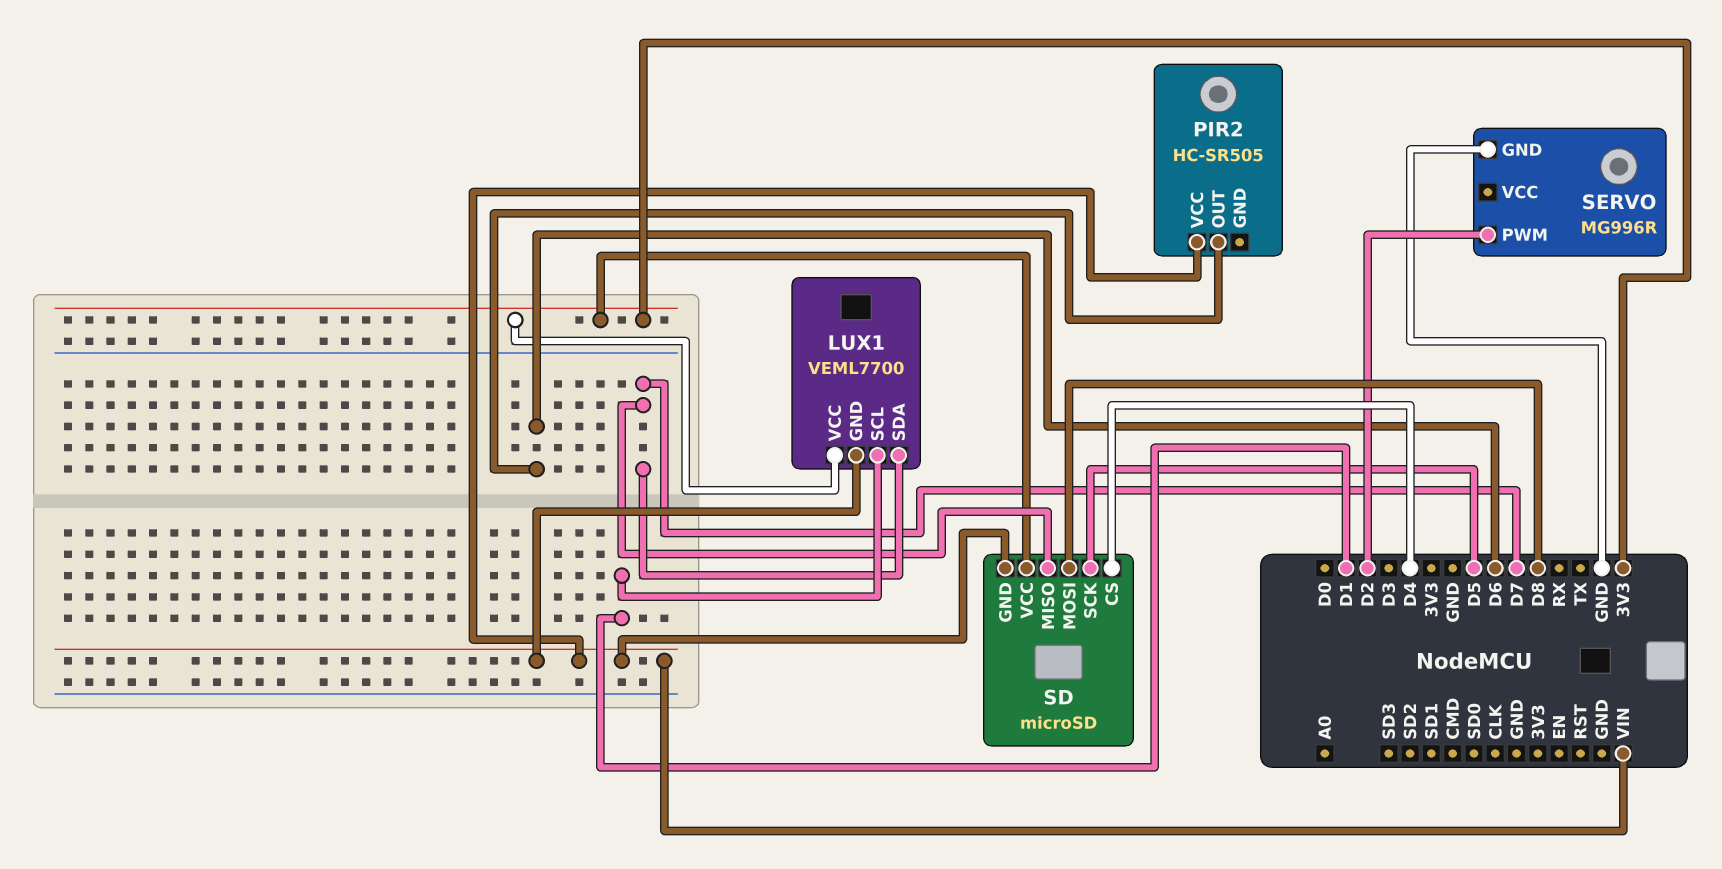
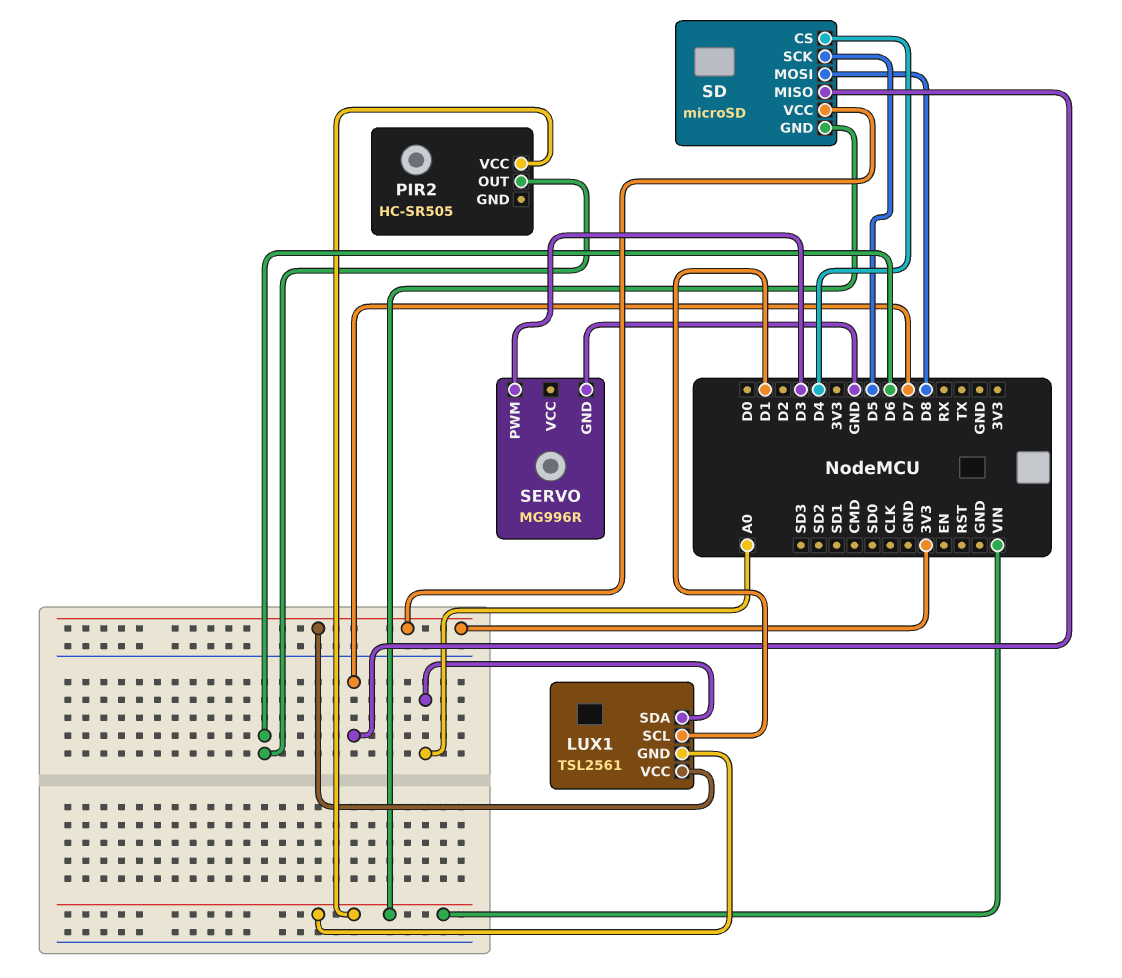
LUX1: VEML7700 -> TSL2561
LUX1 pin SDA: D7 -> A0
SERVO pin PWM: D2 -> D3

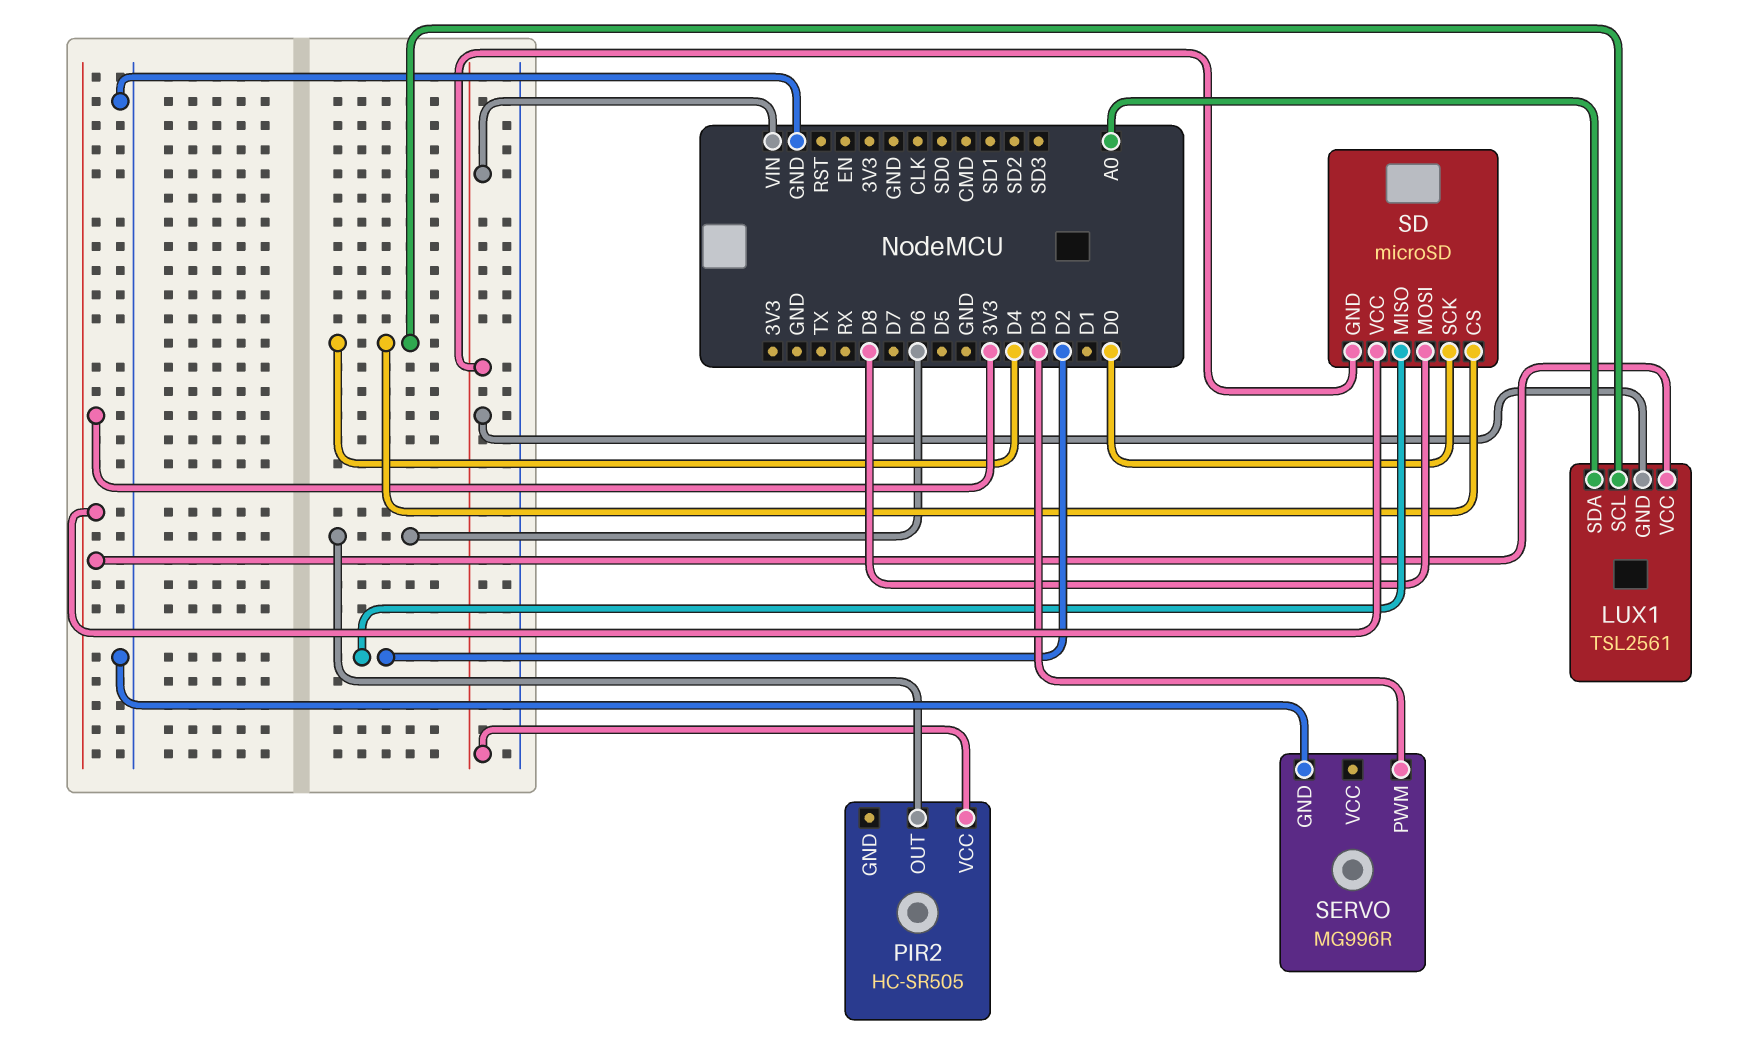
LUX1 pin SCL: D1 -> D4
SD pin MISO: D7 -> D2
SD pin SCK: D5 -> D0

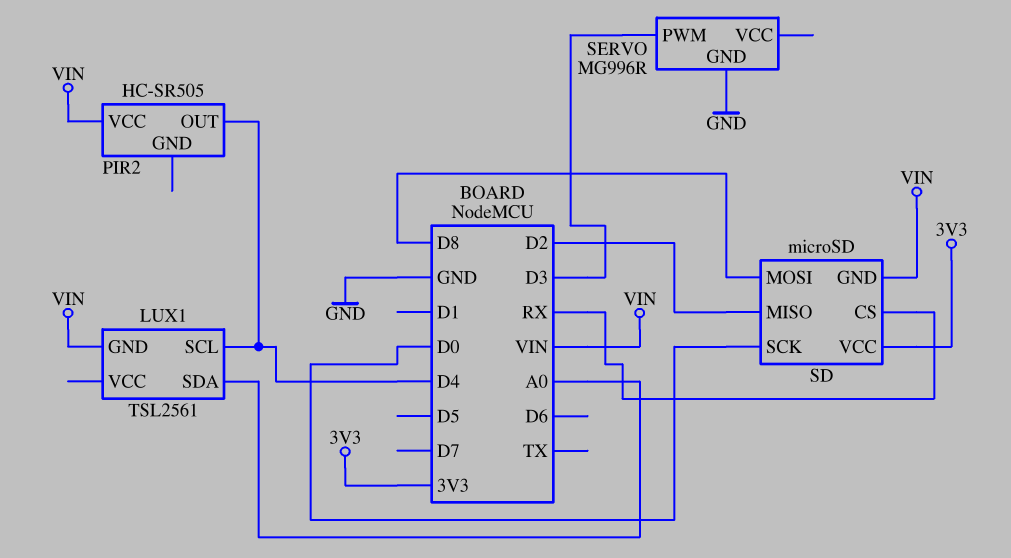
LUX1 pin VCC: 3V3 -> none
PIR2 pin OUT: D6 -> D4
SD pin CS: D4 -> RX

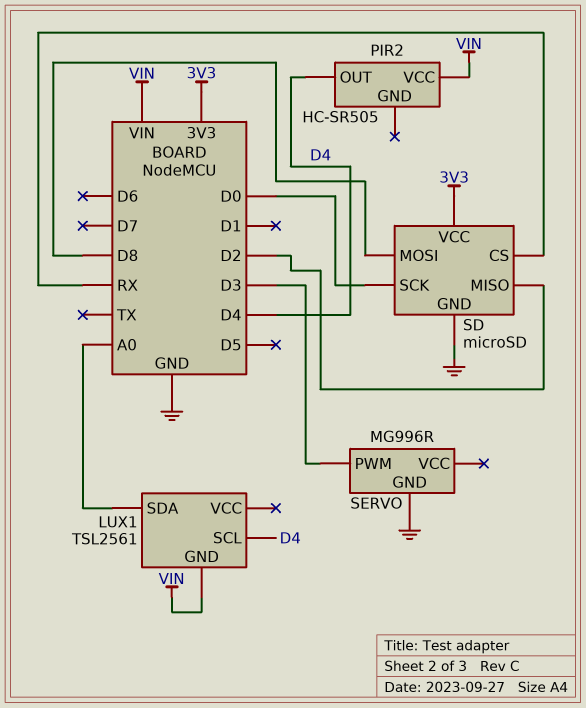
SD pin GND: VIN -> GND

